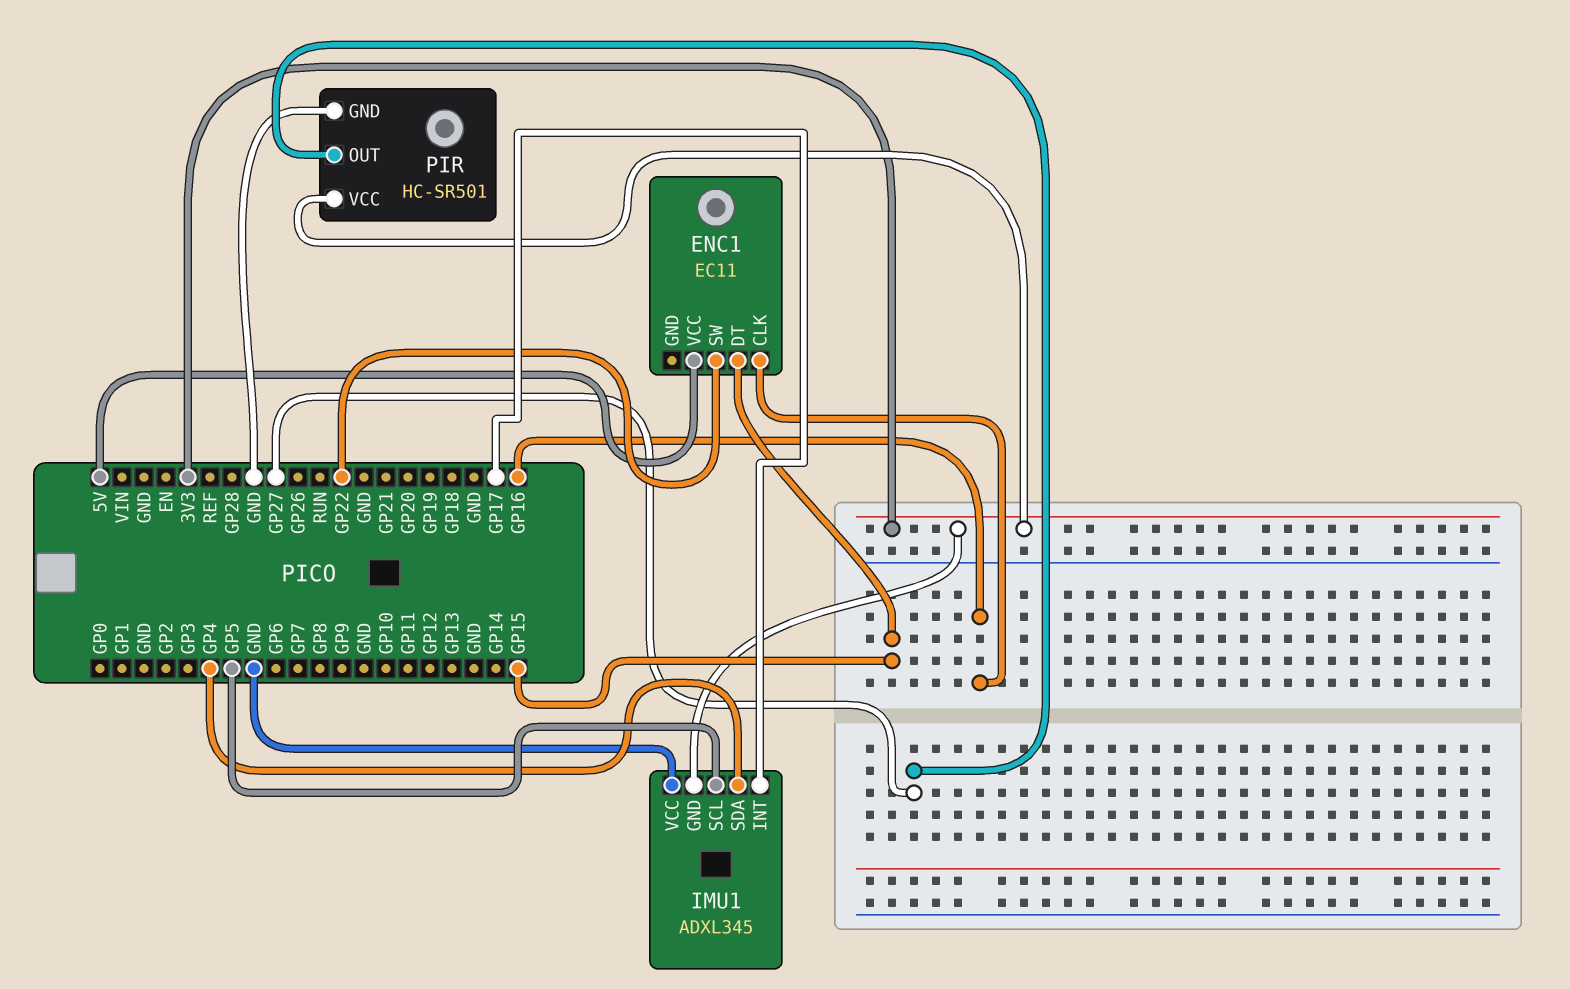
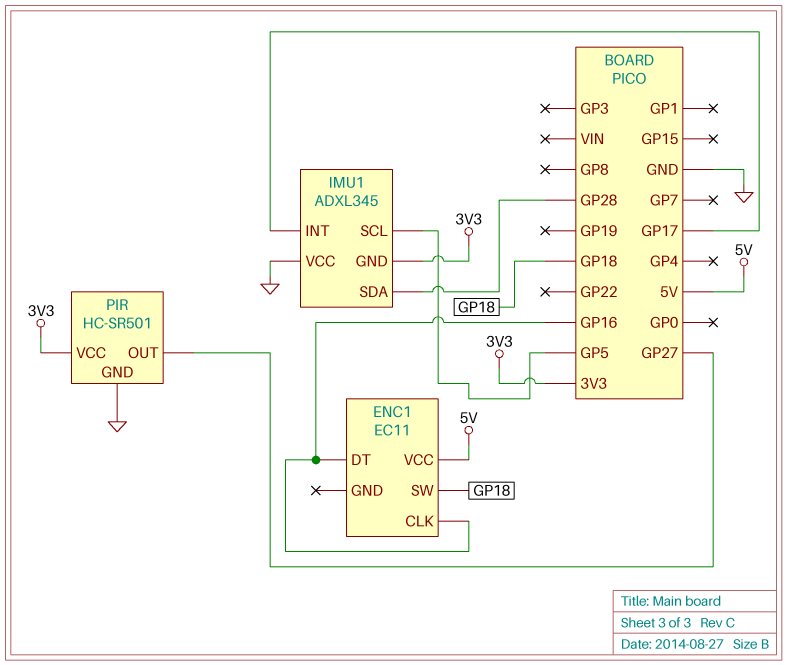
ENC1 pin DT: GP15 -> GP16
ENC1 pin SW: GP22 -> GP18
IMU1 pin SDA: GP4 -> GP28

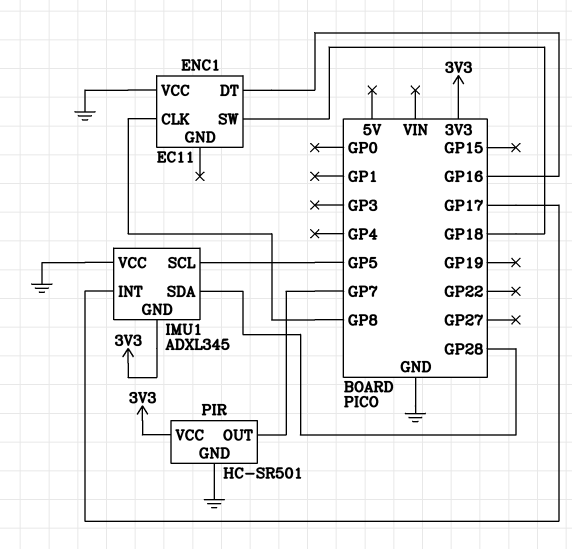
ENC1 pin CLK: GP16 -> GP8
ENC1 pin VCC: 5V -> GND
PIR pin OUT: GP27 -> GP7

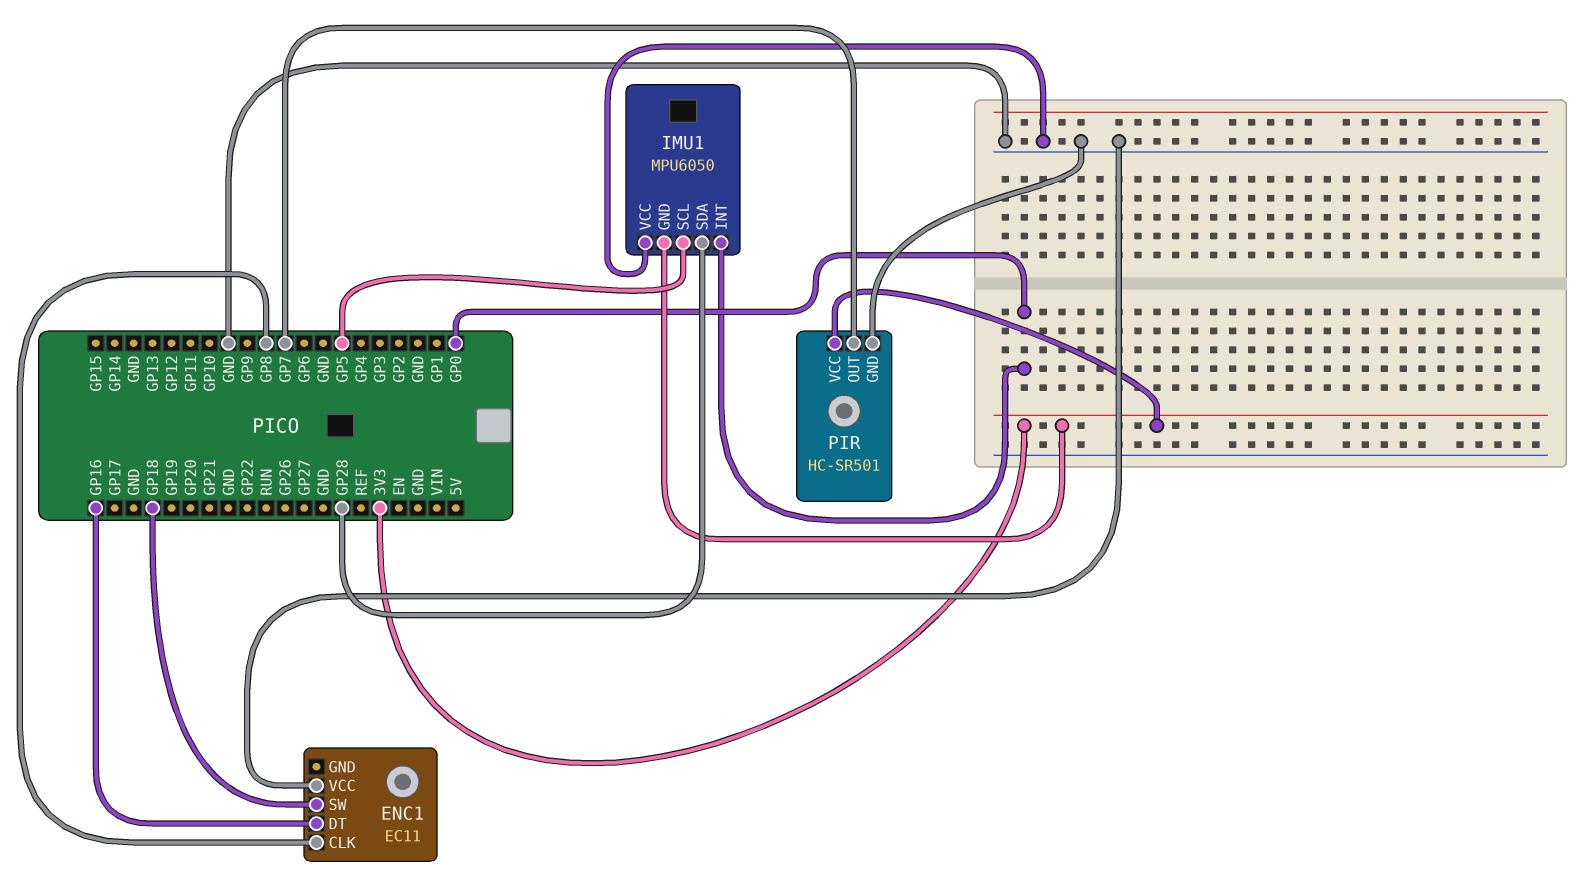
IMU1: ADXL345 -> MPU6050
IMU1 pin INT: GP17 -> GP0

